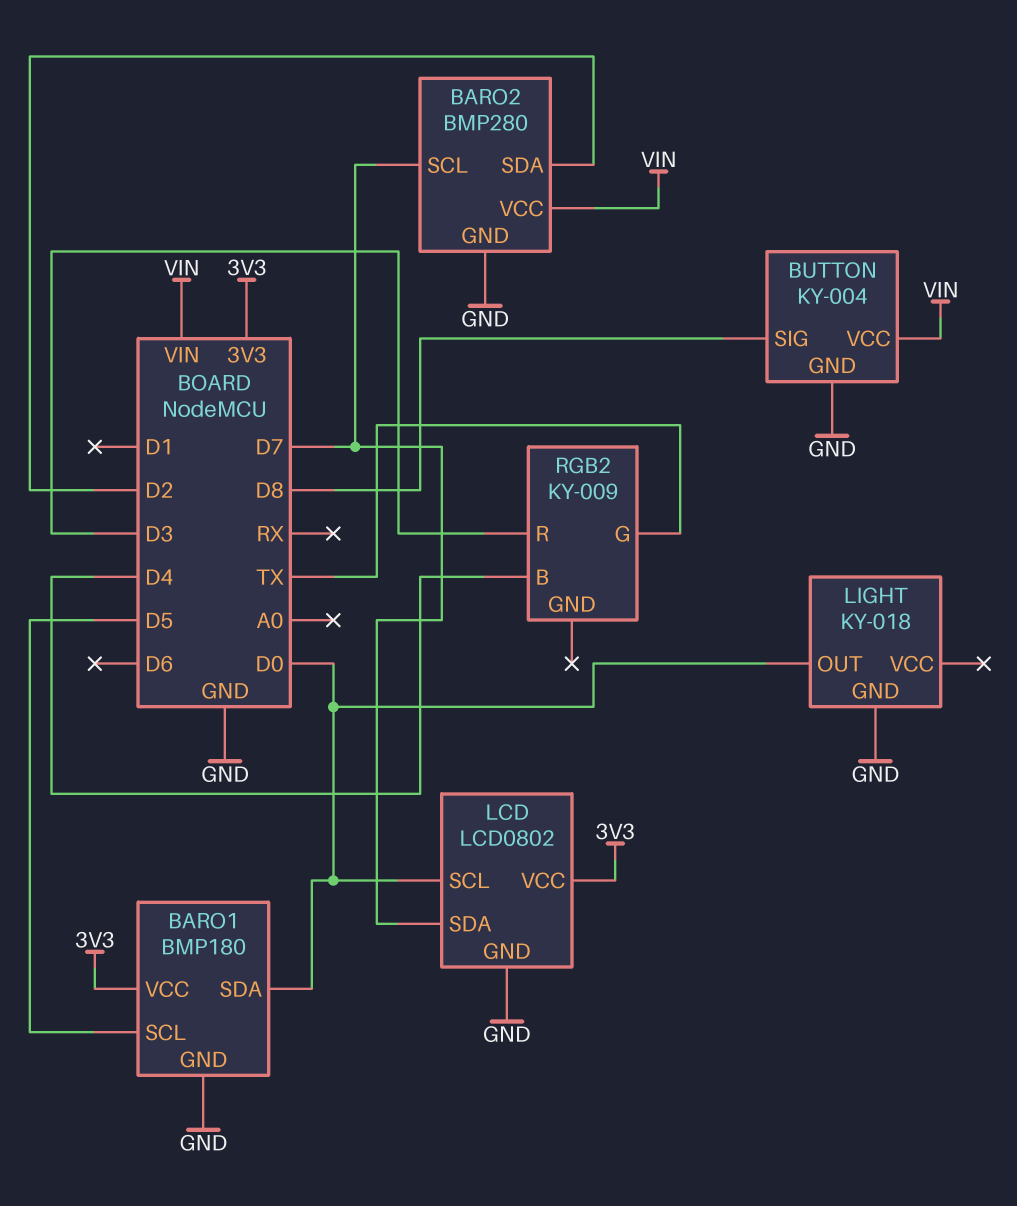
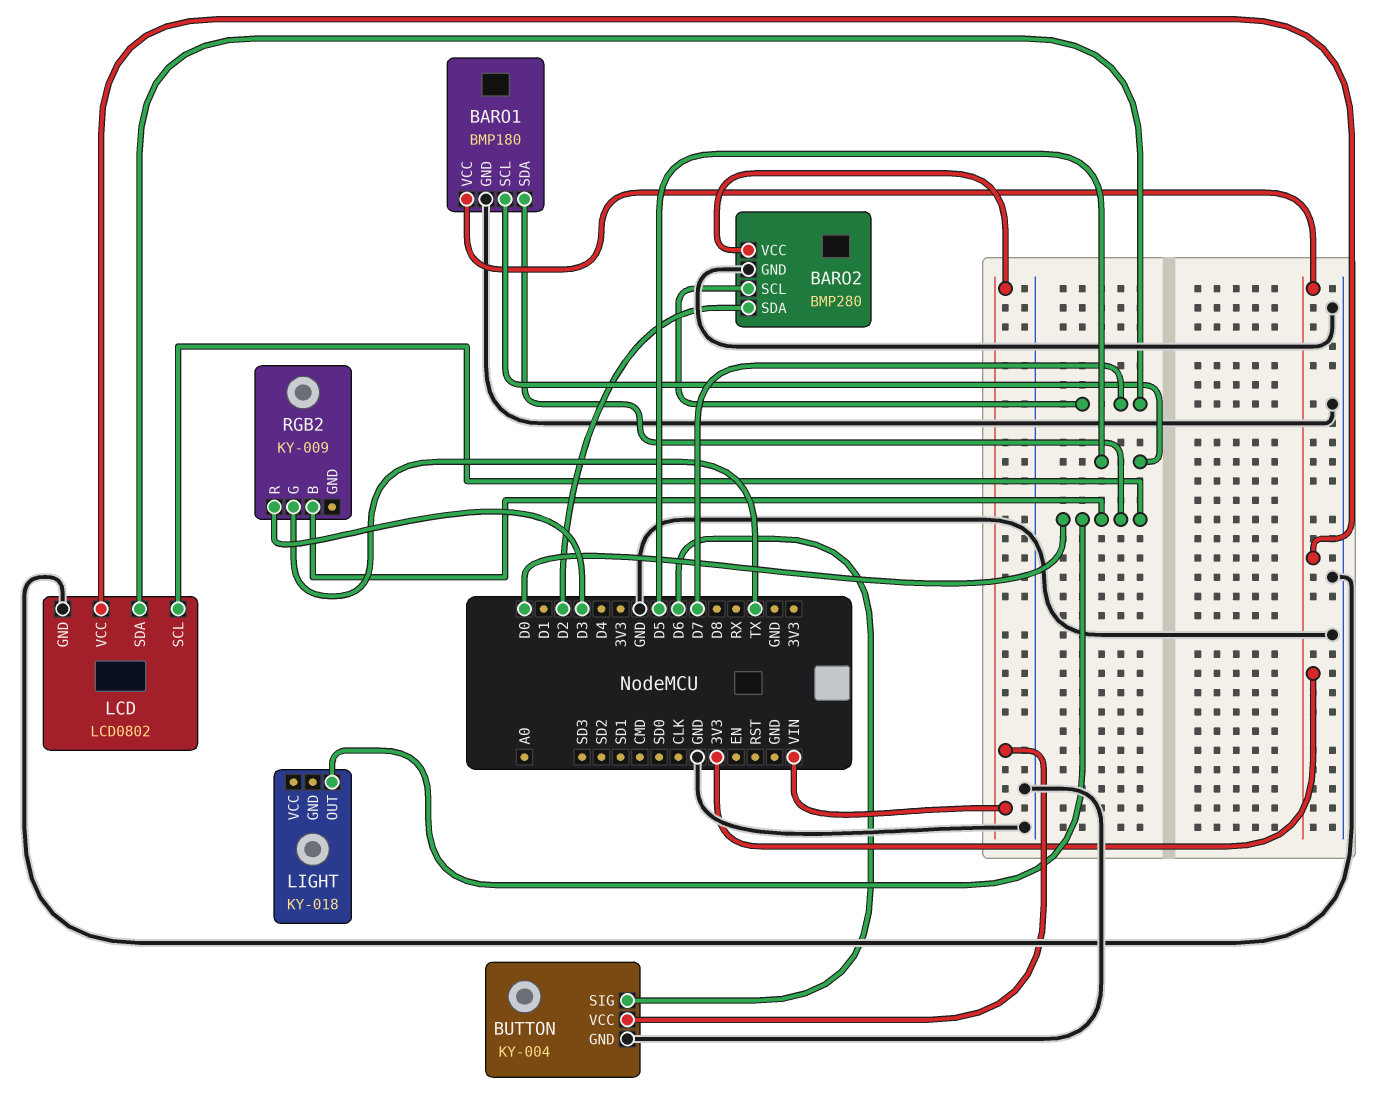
BUTTON pin SIG: D8 -> D6
LIGHT pin GND: GND -> none
RGB2 pin B: D4 -> D0

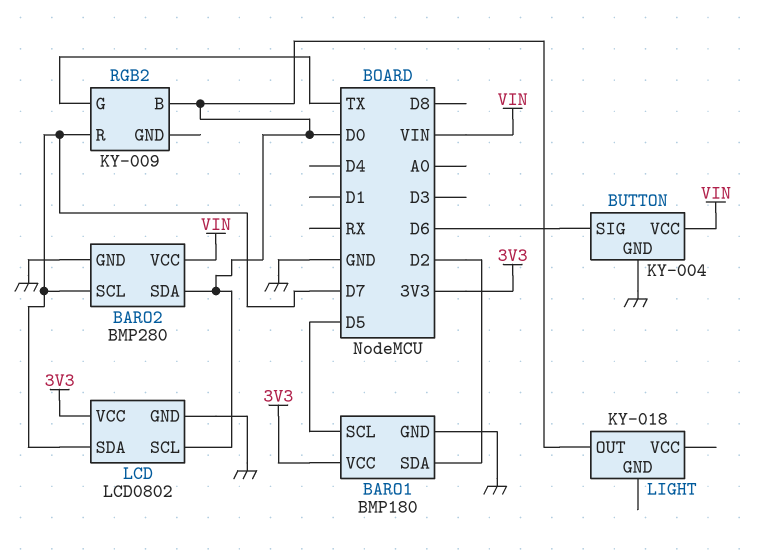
BARO1 pin SDA: D0 -> D2
BARO2 pin SDA: D2 -> D0
RGB2 pin R: D3 -> D7

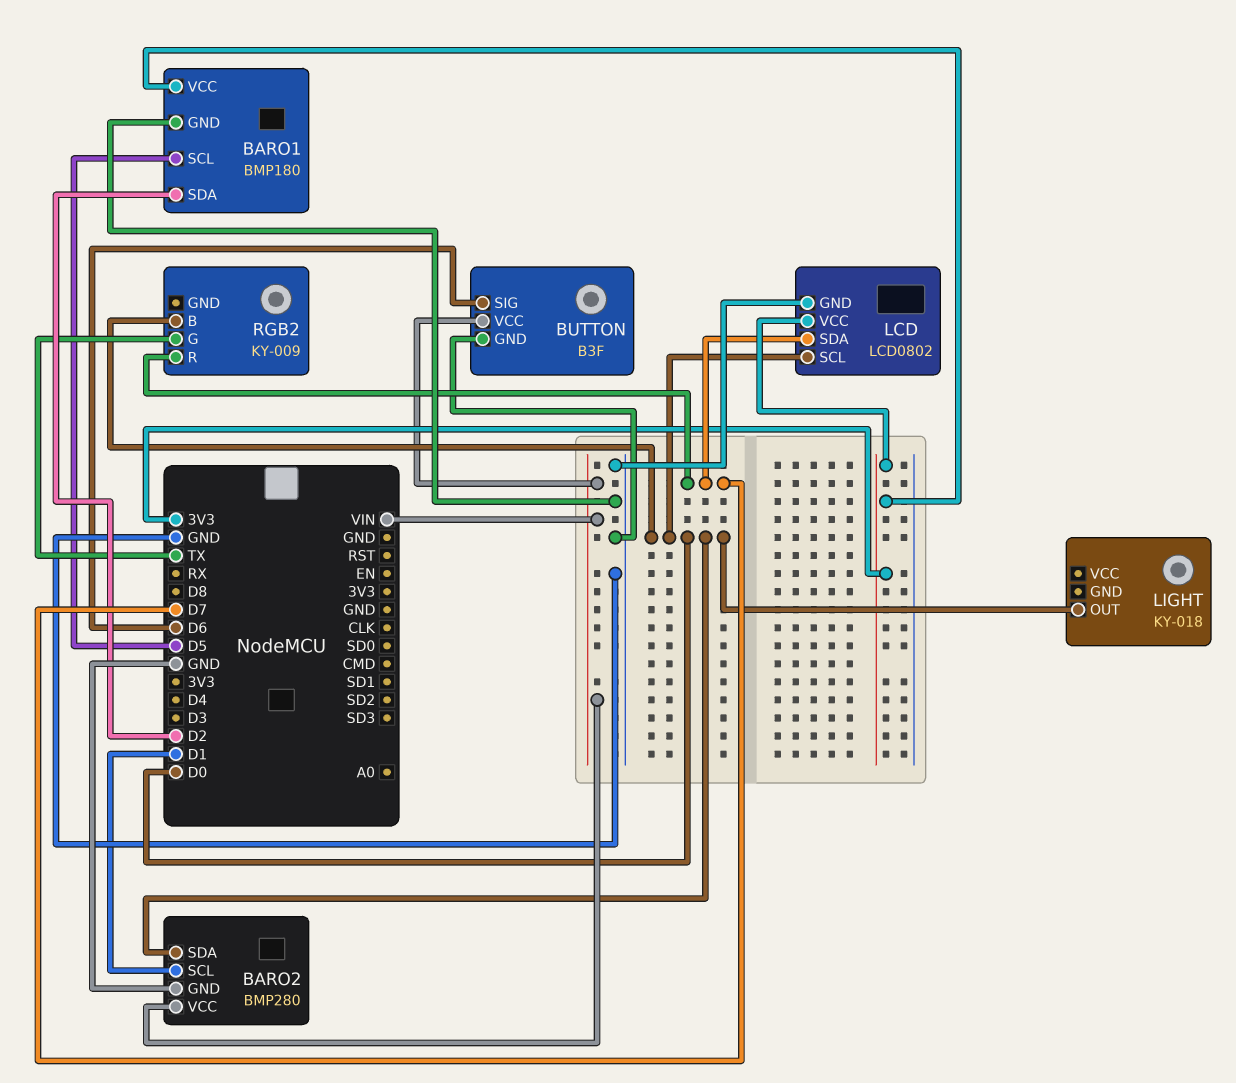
BARO2 pin SCL: D7 -> D1
BUTTON: KY-004 -> B3F

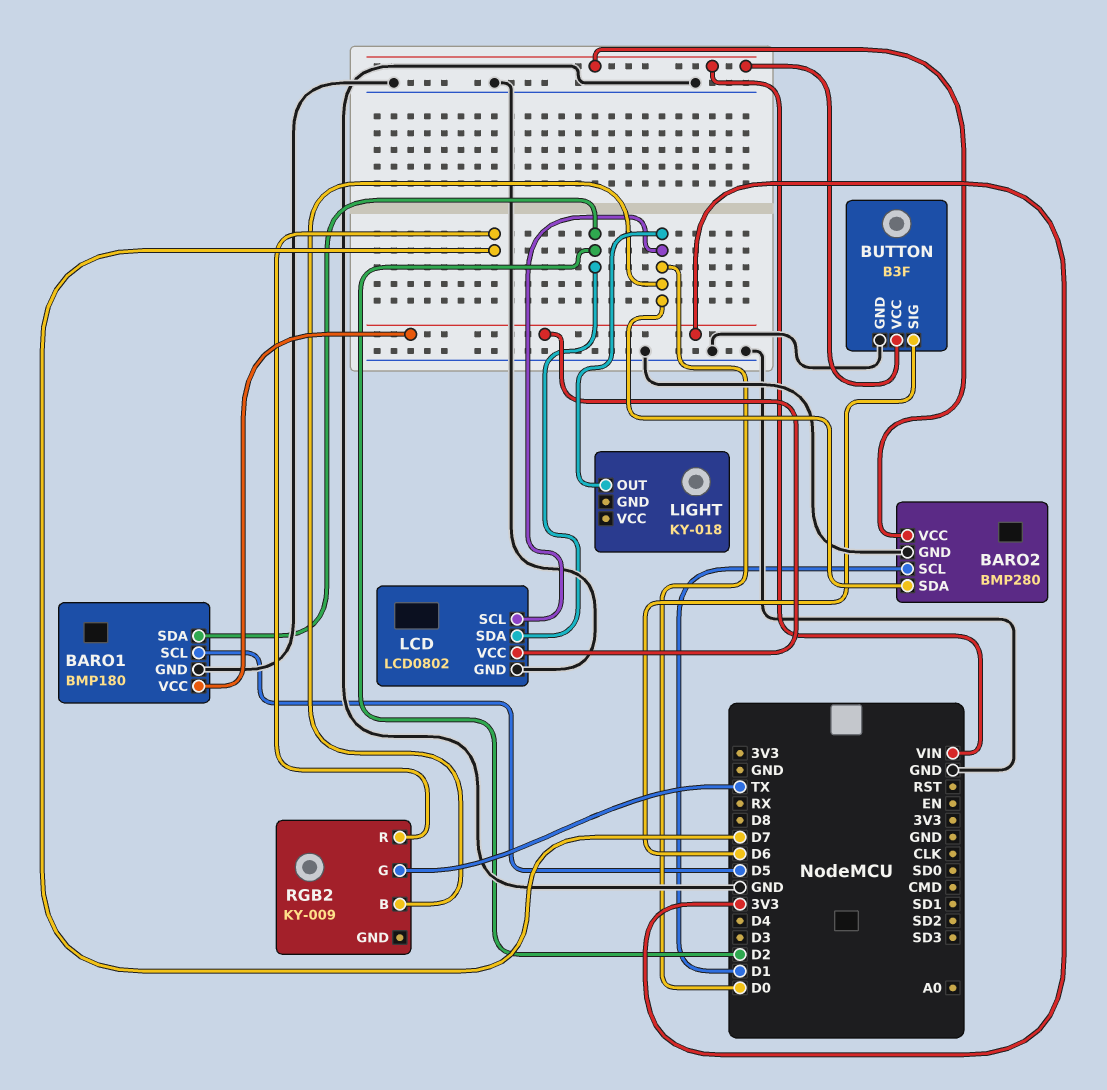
LCD pin SDA: D7 -> D2

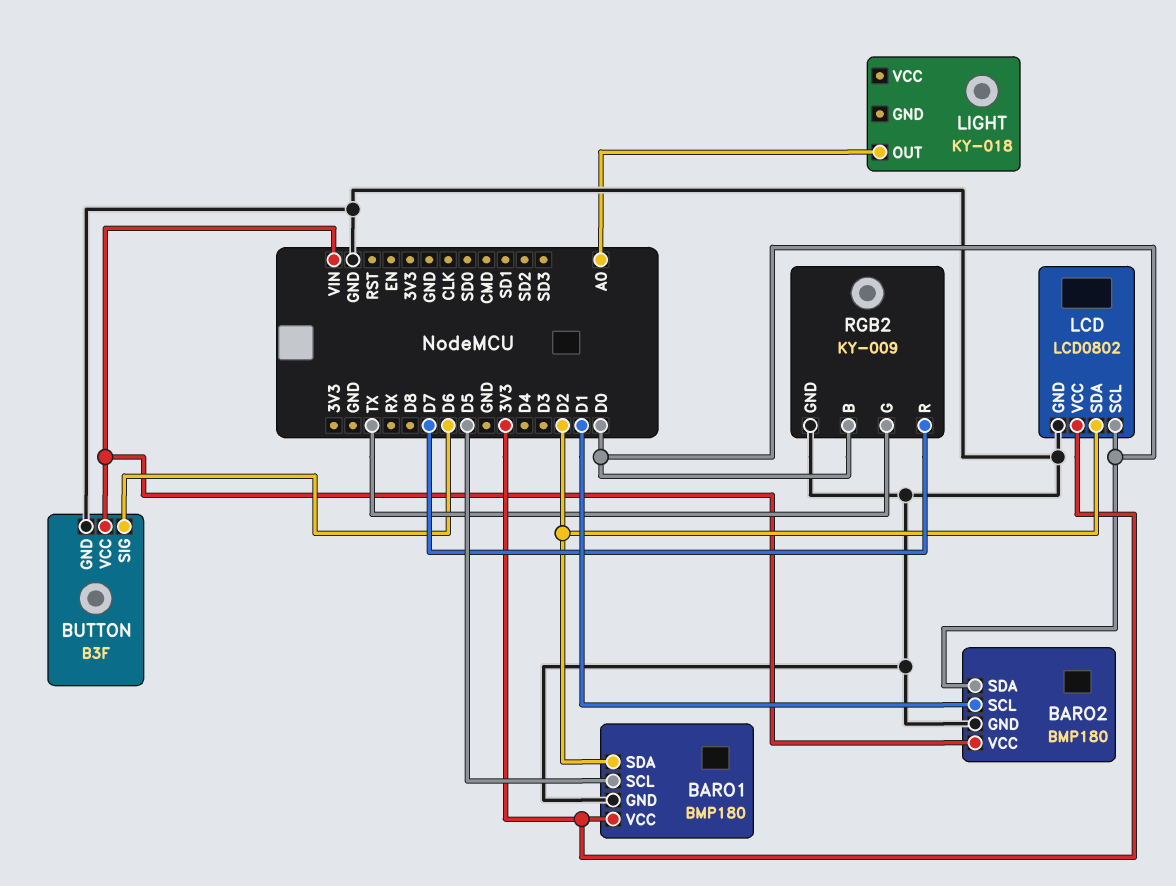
BARO2: BMP280 -> BMP180
LIGHT pin OUT: D0 -> A0
RGB2 pin GND: none -> GND

